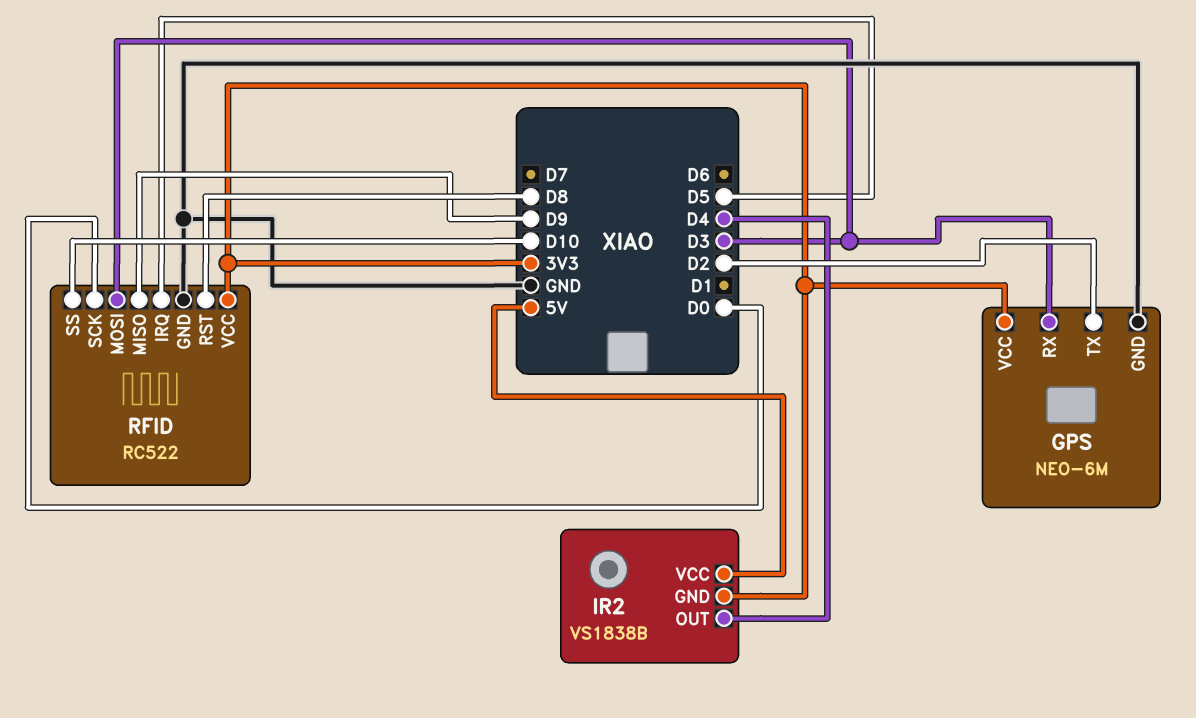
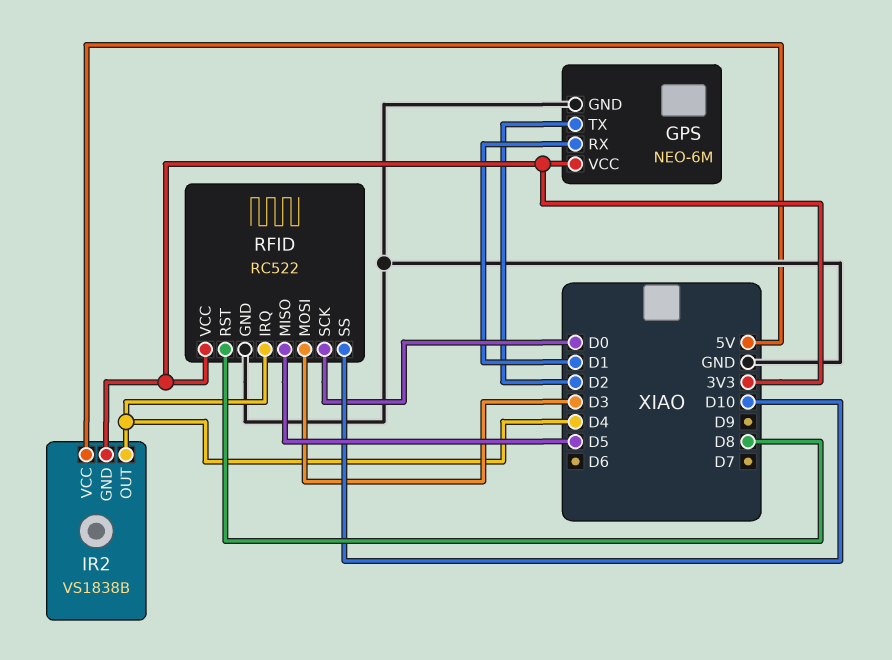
GPS pin RX: D3 -> D1
RFID pin IRQ: D5 -> D4
RFID pin MISO: D9 -> D5

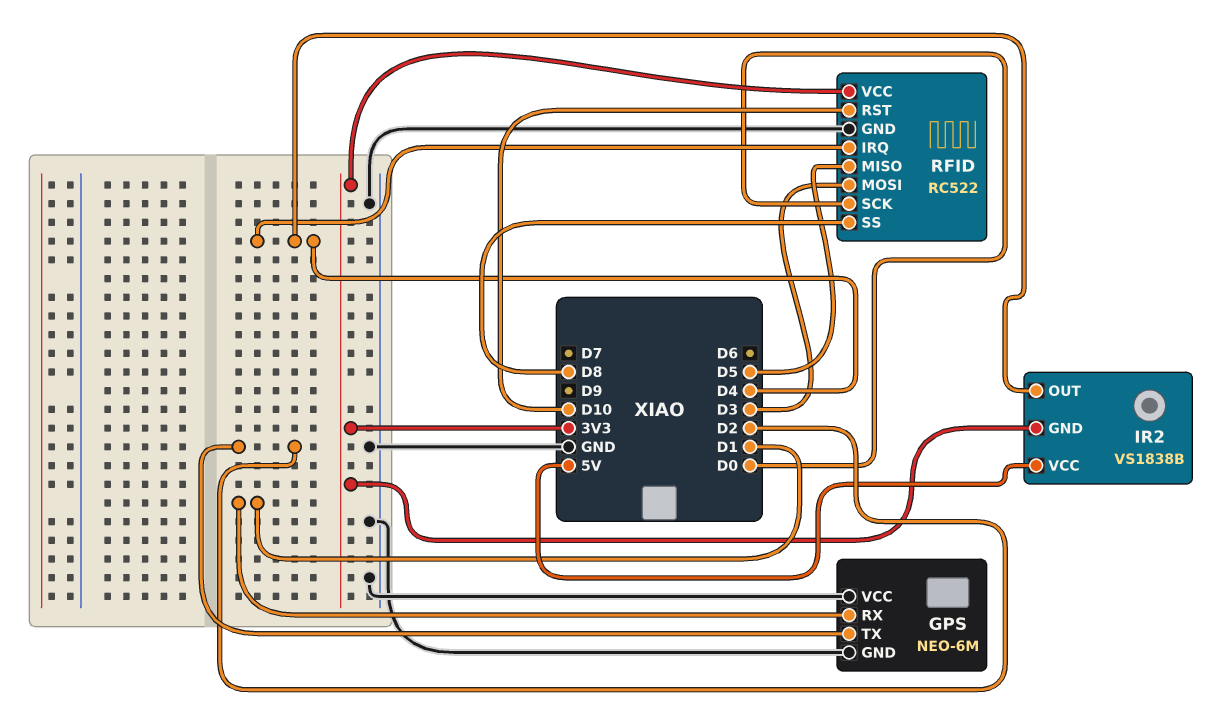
GPS pin VCC: 3V3 -> GND
RFID pin RST: D8 -> D10
RFID pin SS: D10 -> D8

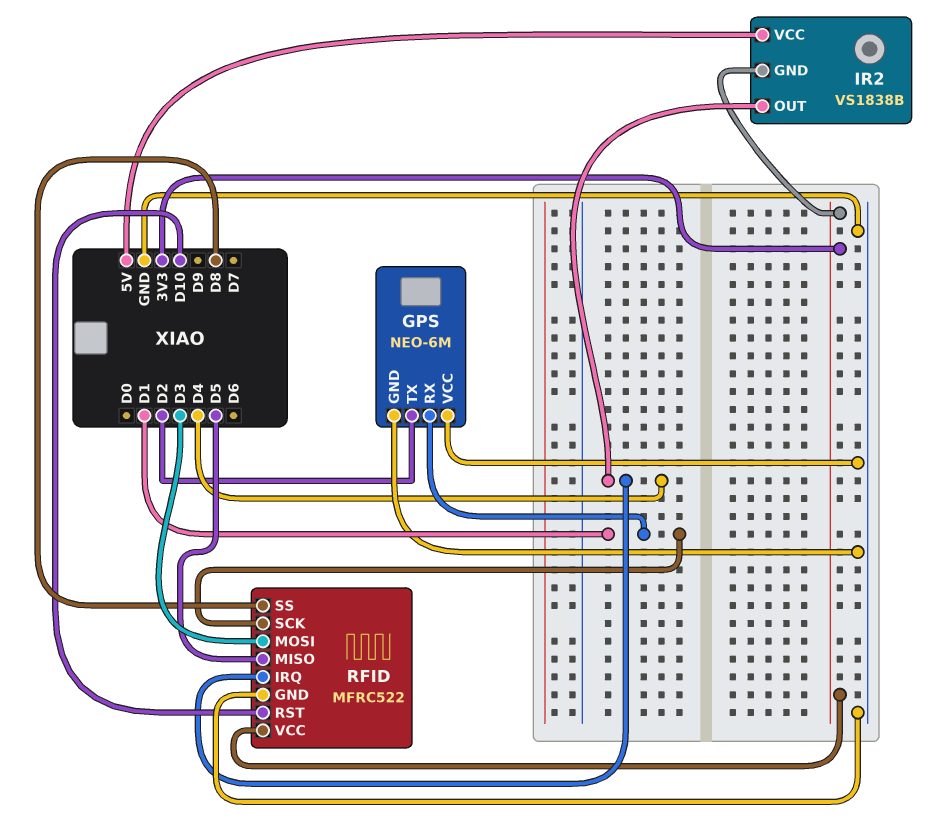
RFID: RC522 -> MFRC522
RFID pin SCK: D0 -> D1

